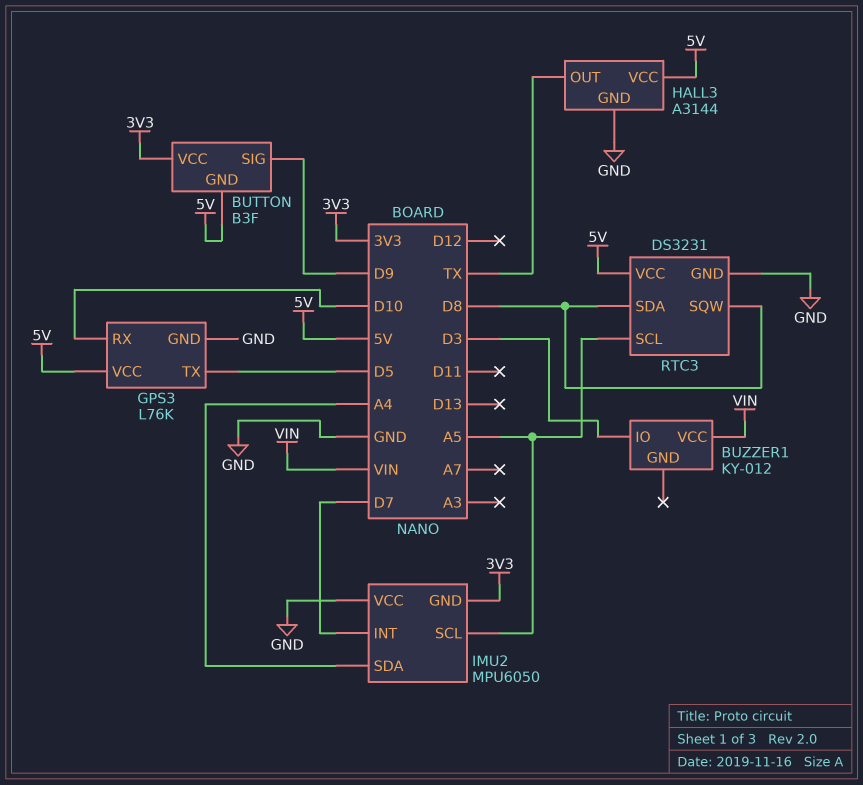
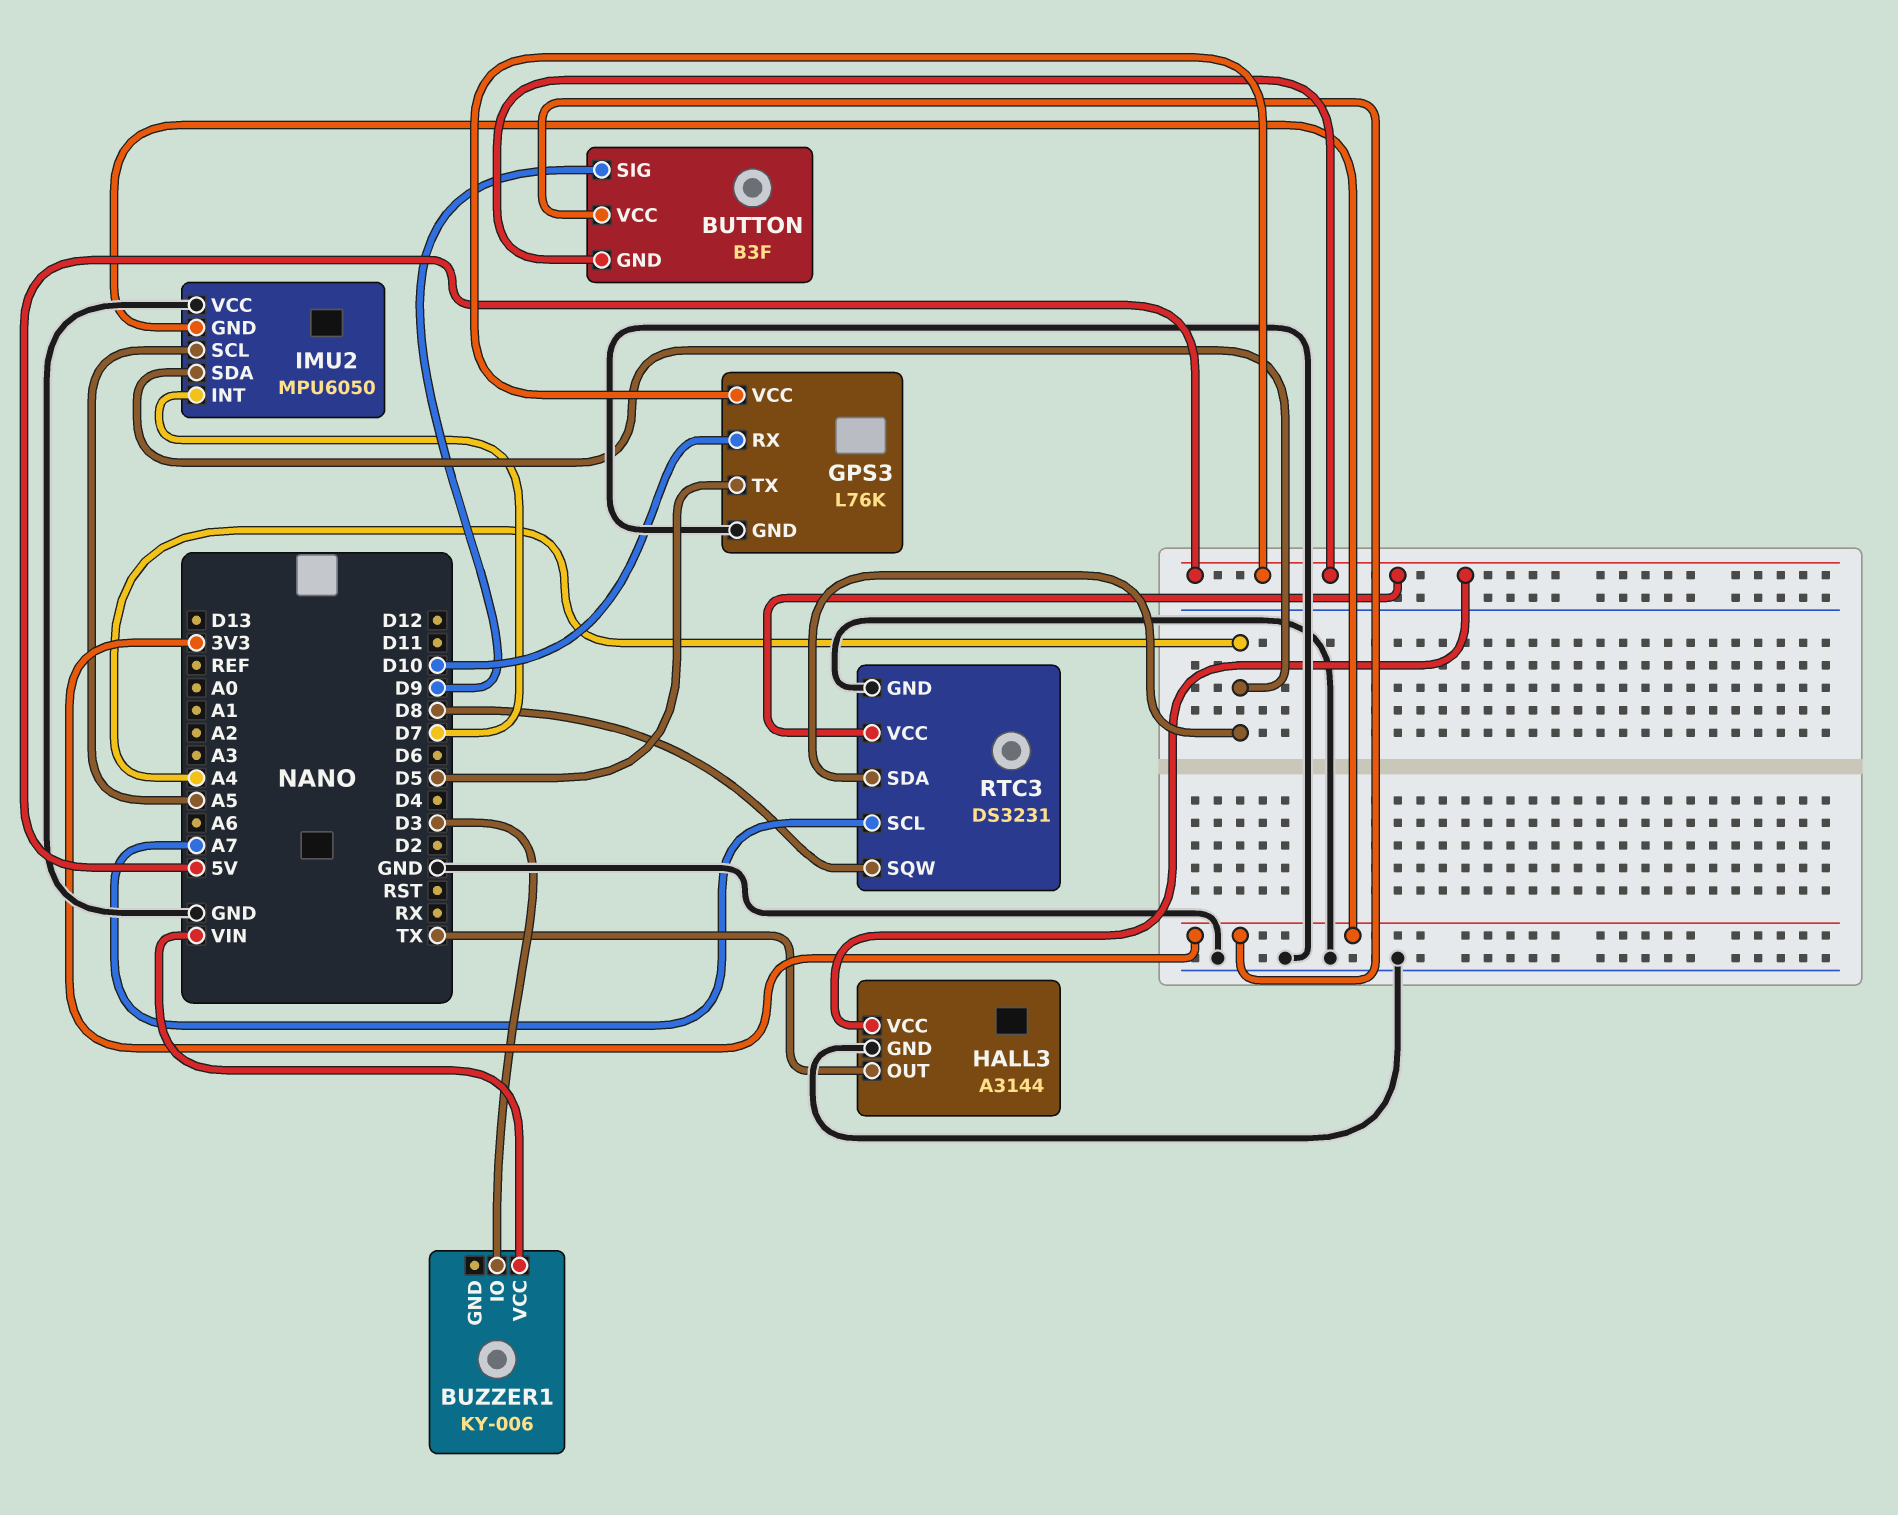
BUZZER1: KY-012 -> KY-006
RTC3 pin SCL: A5 -> A7
RTC3 pin SDA: D8 -> A4

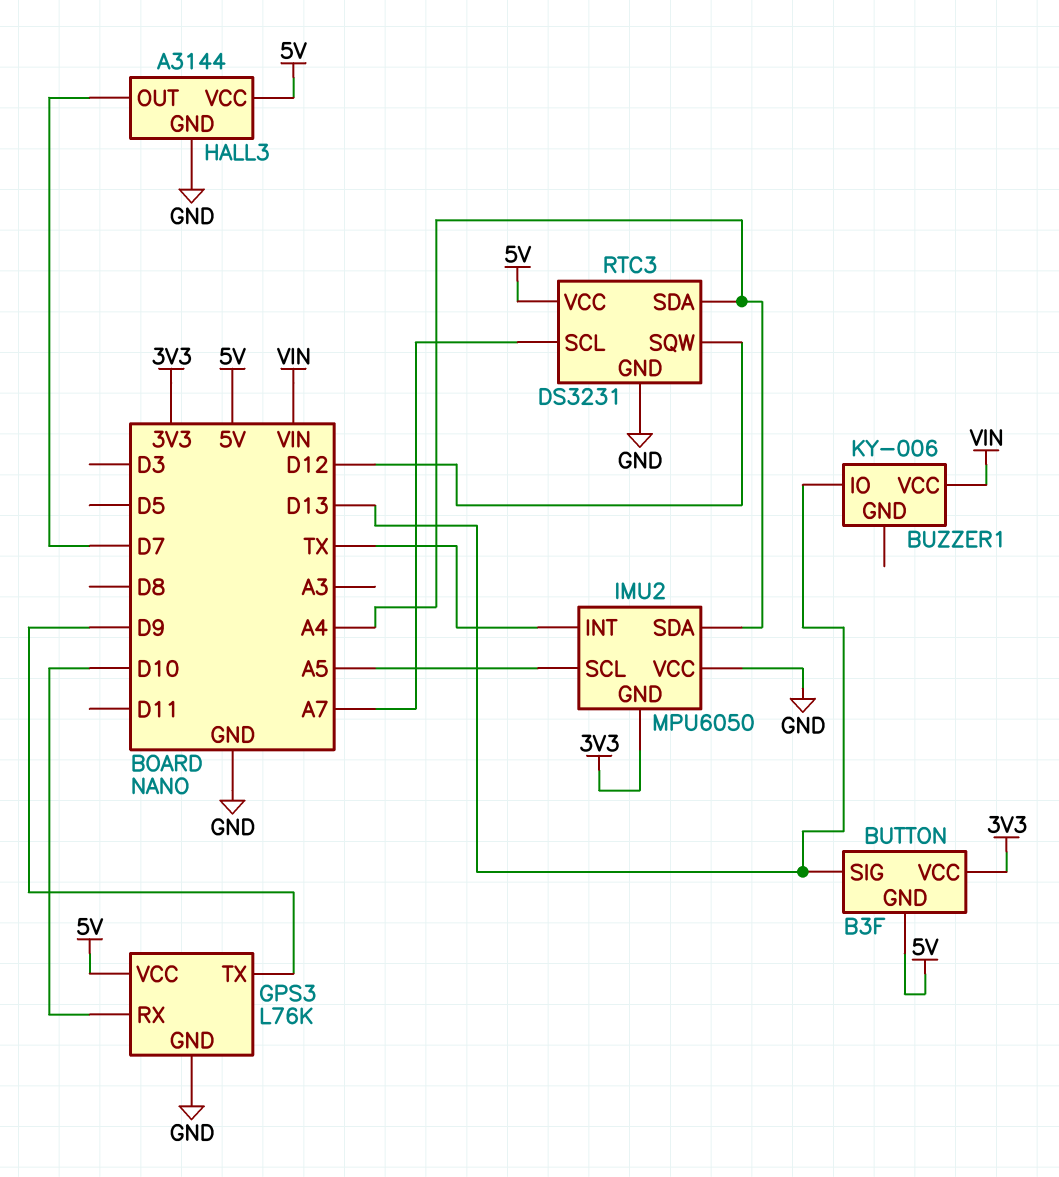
BUTTON pin SIG: D9 -> D13
BUZZER1 pin IO: D3 -> D13
GPS3 pin TX: D5 -> D9
HALL3 pin OUT: TX -> D7
IMU2 pin INT: D7 -> TX
RTC3 pin SQW: D8 -> D12

